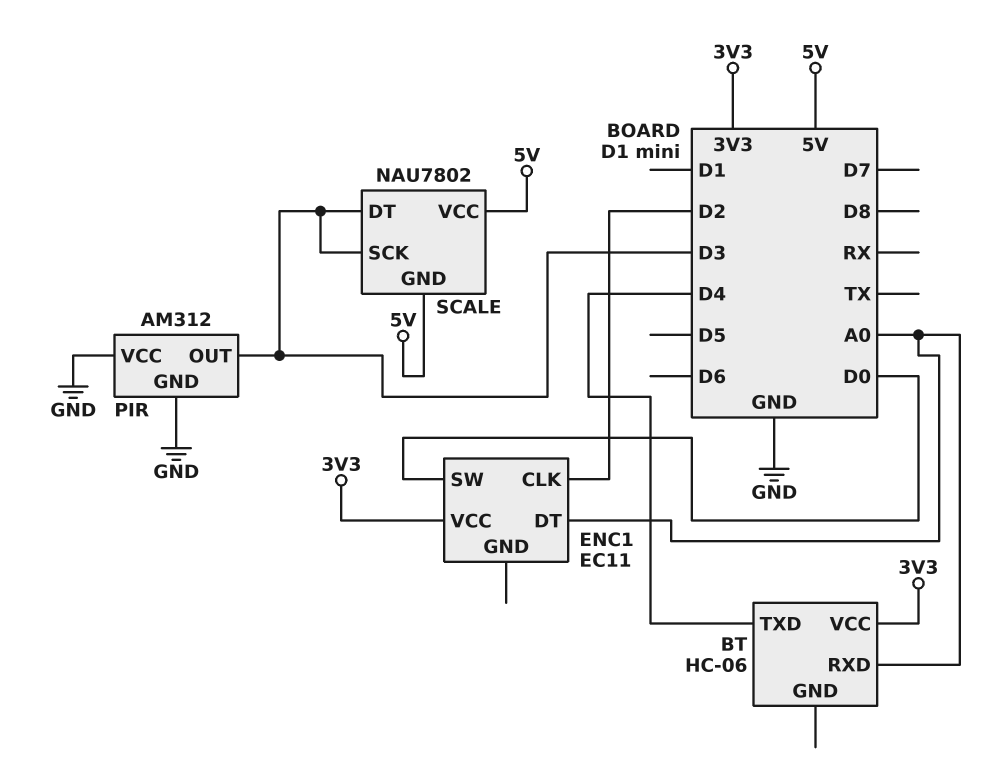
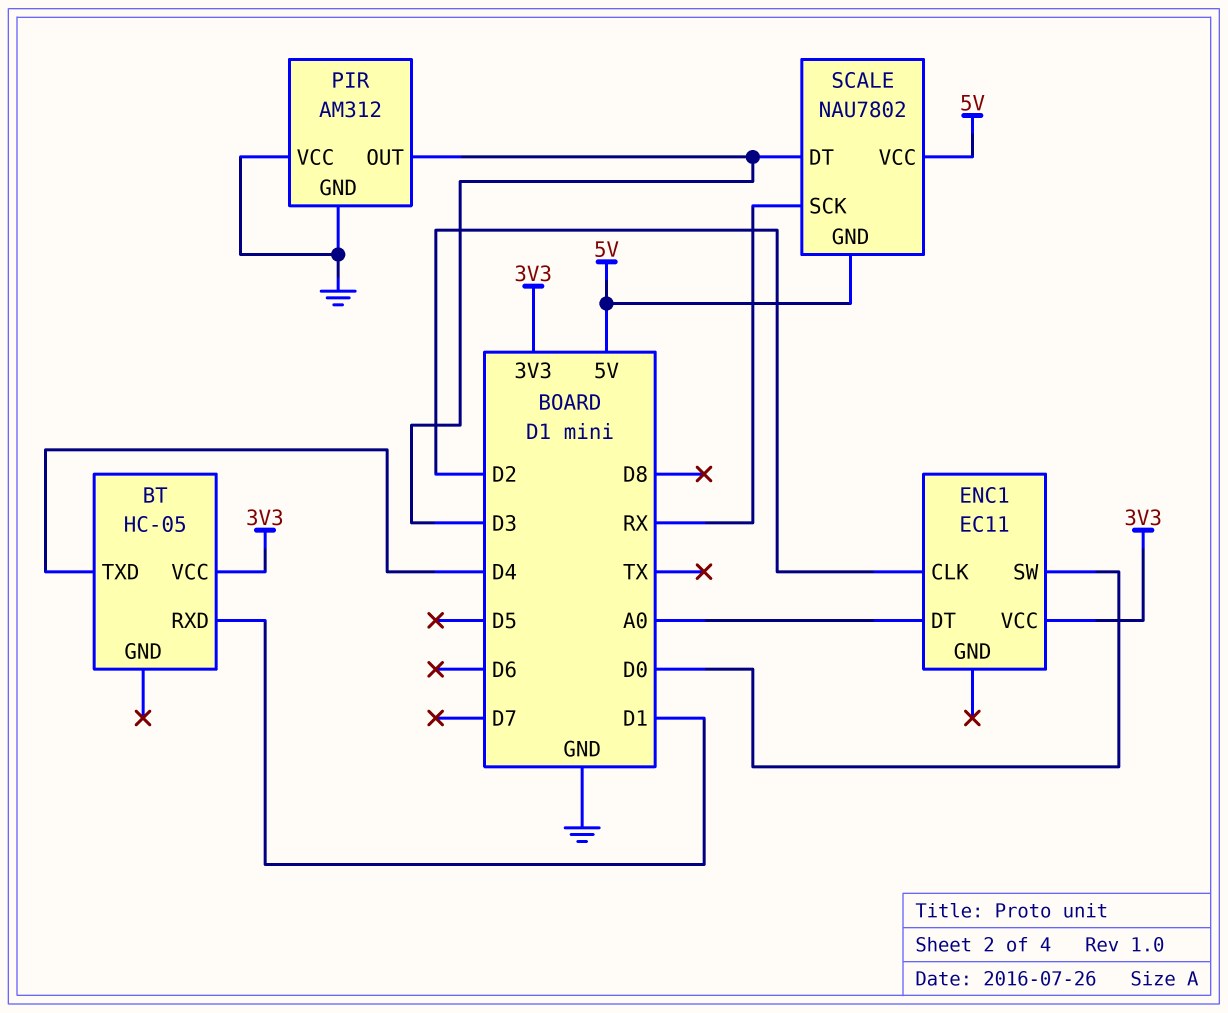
BT: HC-06 -> HC-05
BT pin RXD: A0 -> D1
SCALE pin SCK: D3 -> RX

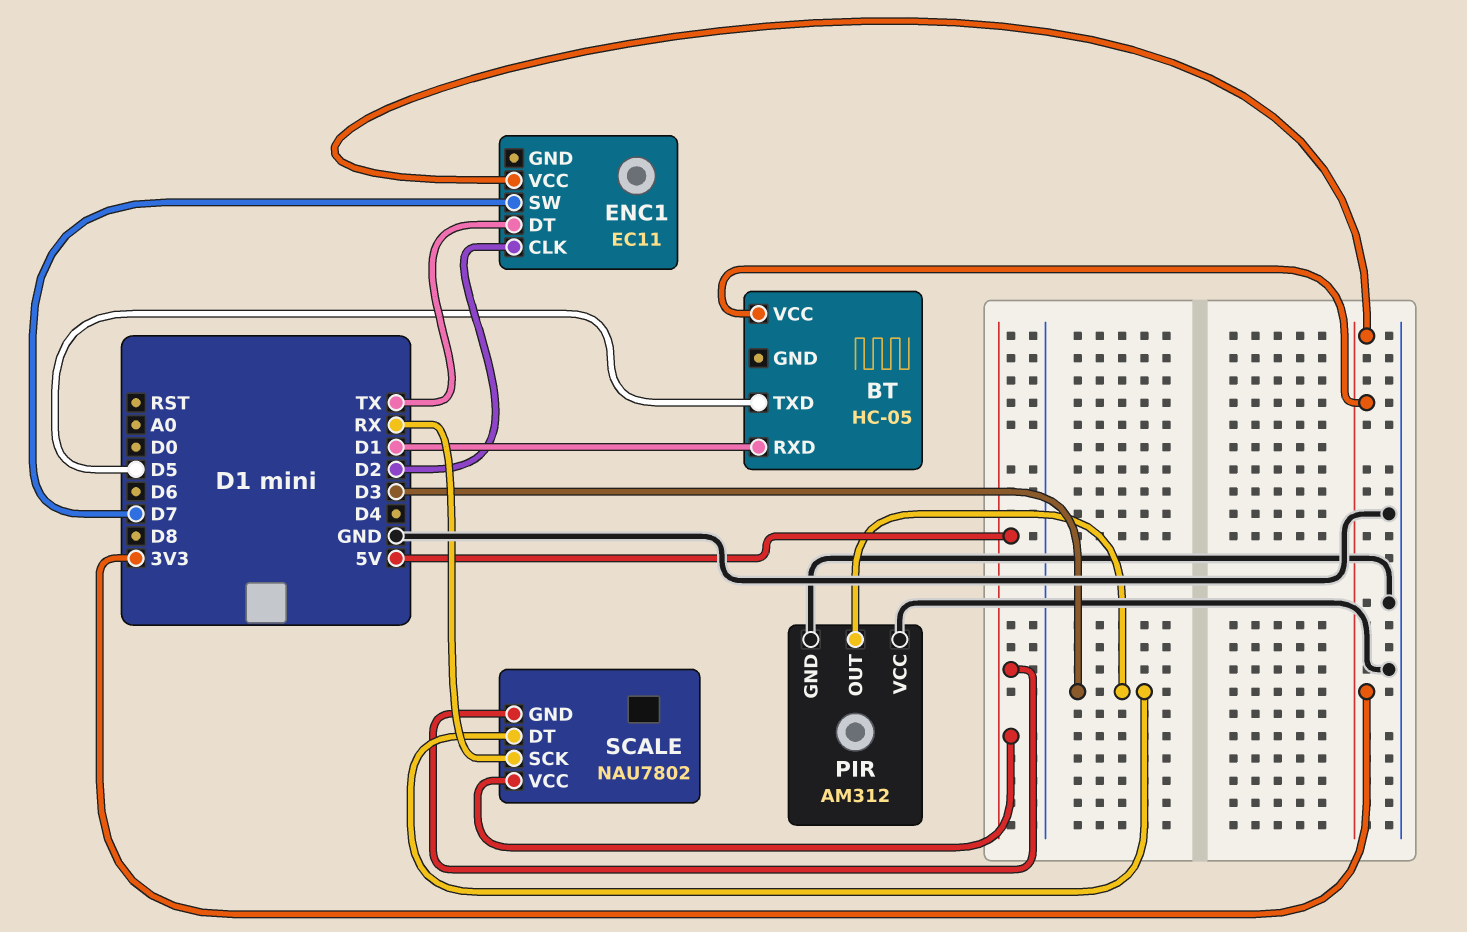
BT pin TXD: D4 -> D5
ENC1 pin DT: A0 -> TX
ENC1 pin SW: D0 -> D7

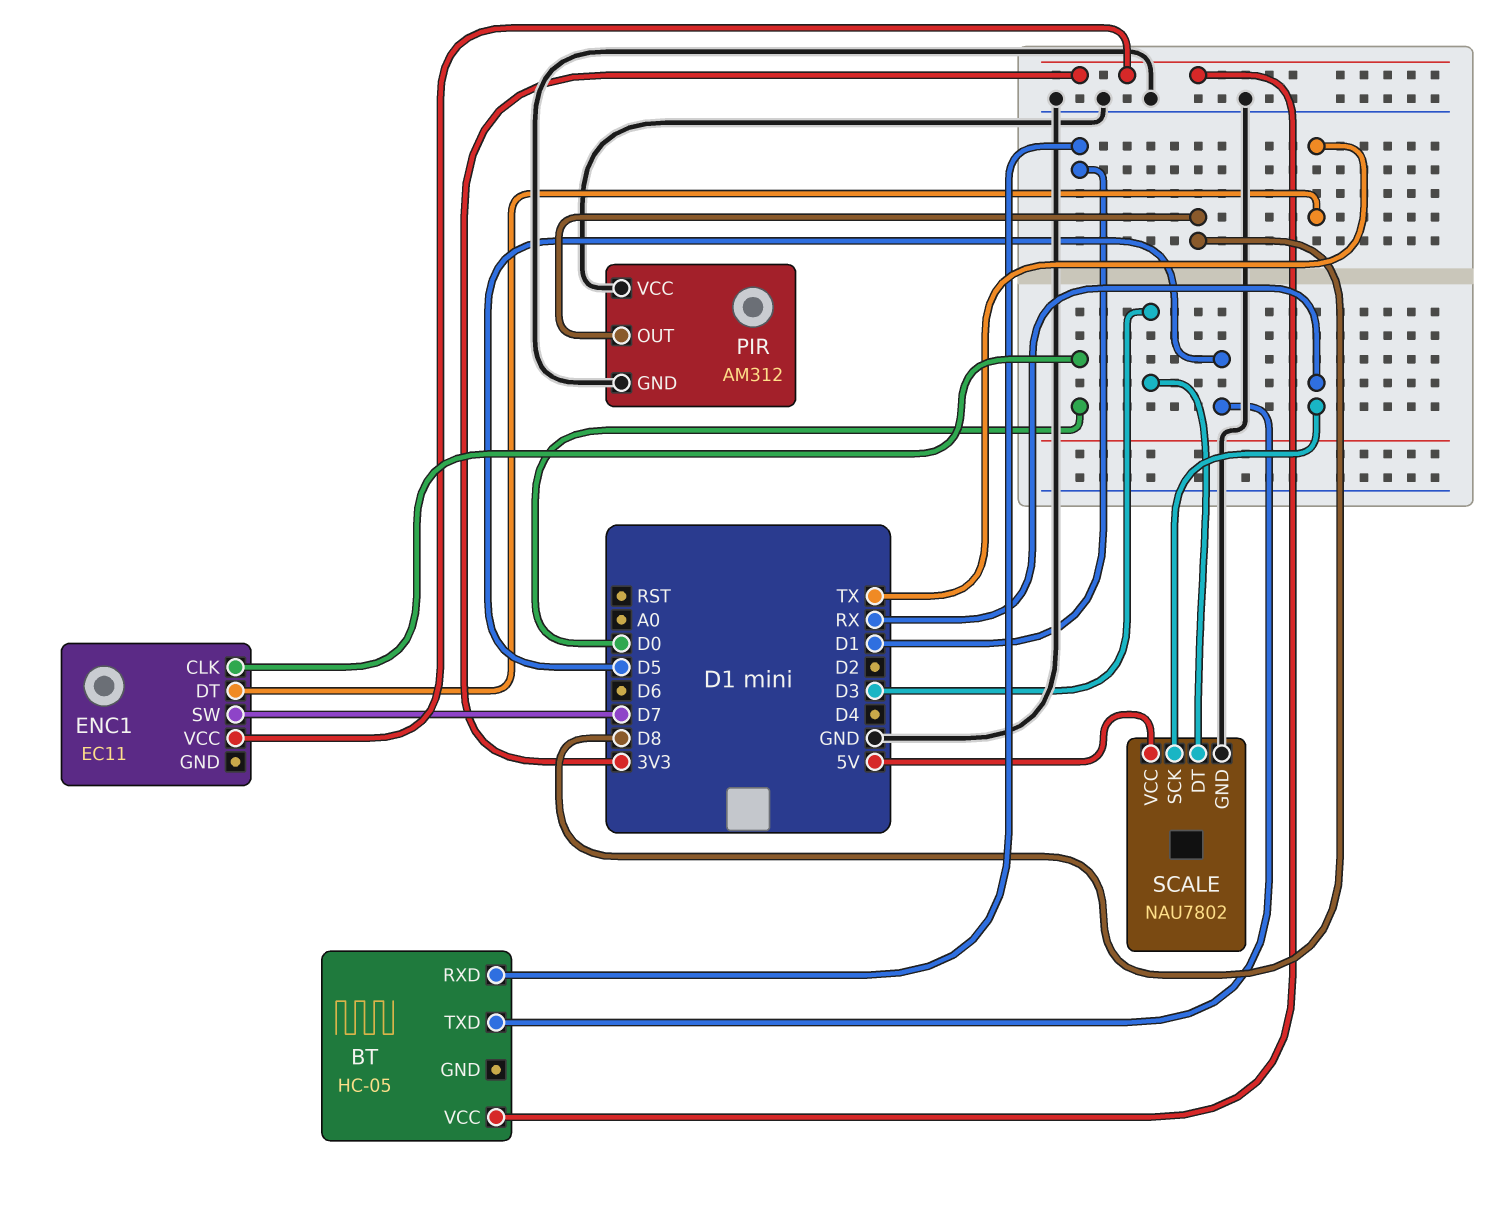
ENC1 pin CLK: D2 -> D0
PIR pin OUT: D3 -> D8
SCALE pin GND: 5V -> GND

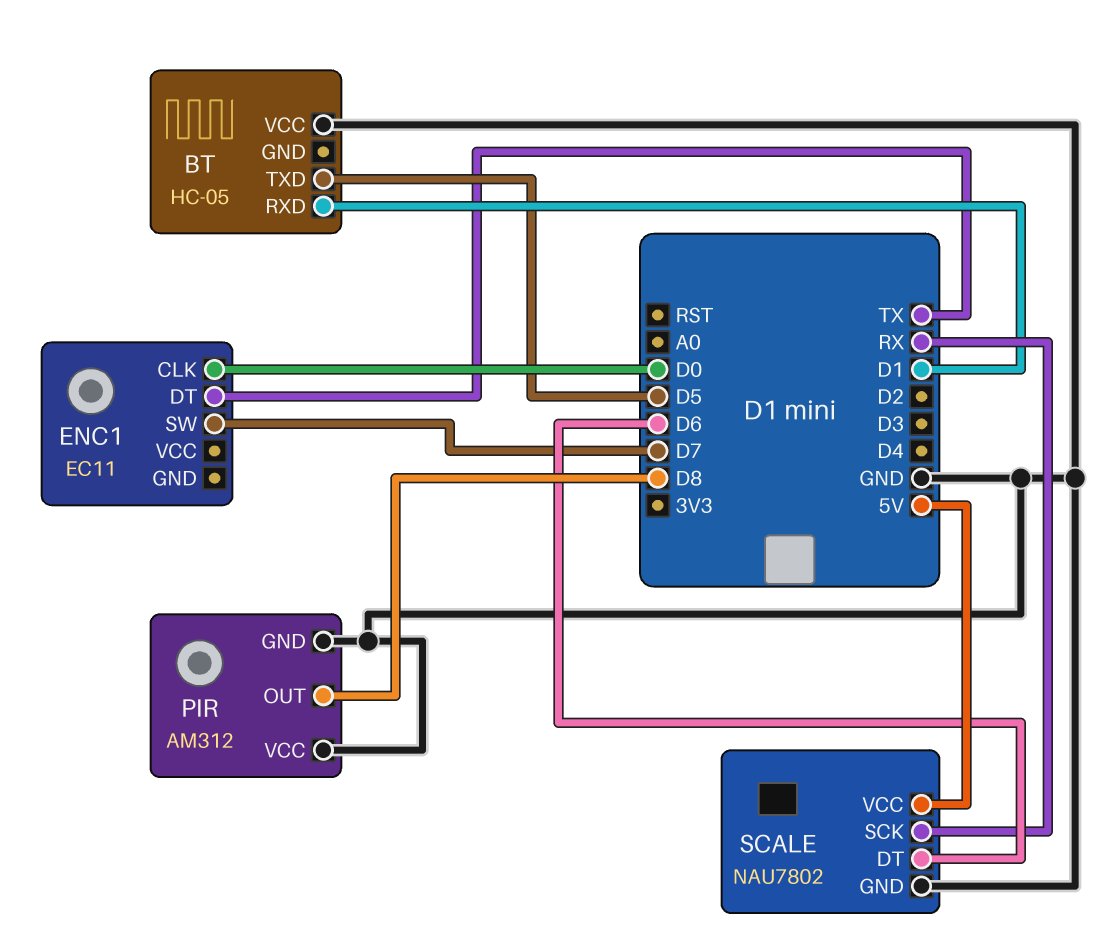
BT pin VCC: 3V3 -> GND
ENC1 pin VCC: 3V3 -> none
SCALE pin DT: D3 -> D6

